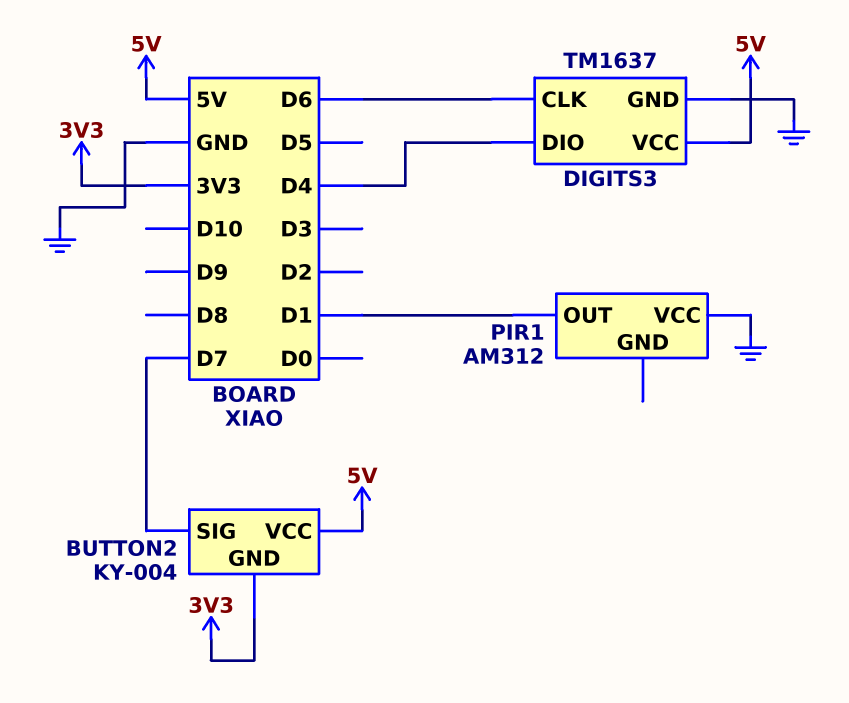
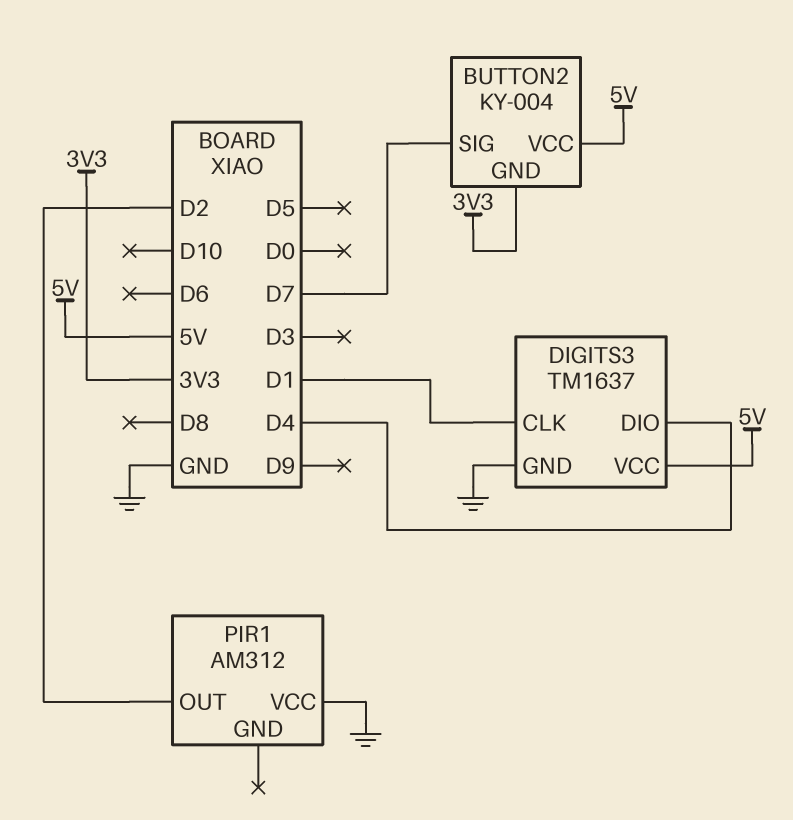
DIGITS3 pin CLK: D6 -> D1
PIR1 pin OUT: D1 -> D2

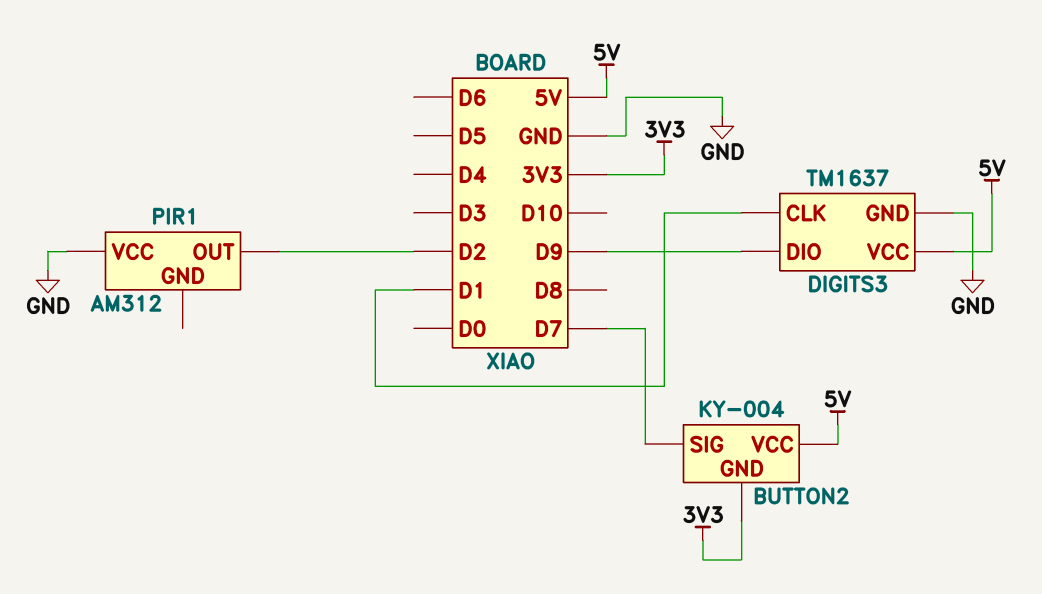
DIGITS3 pin DIO: D4 -> D9

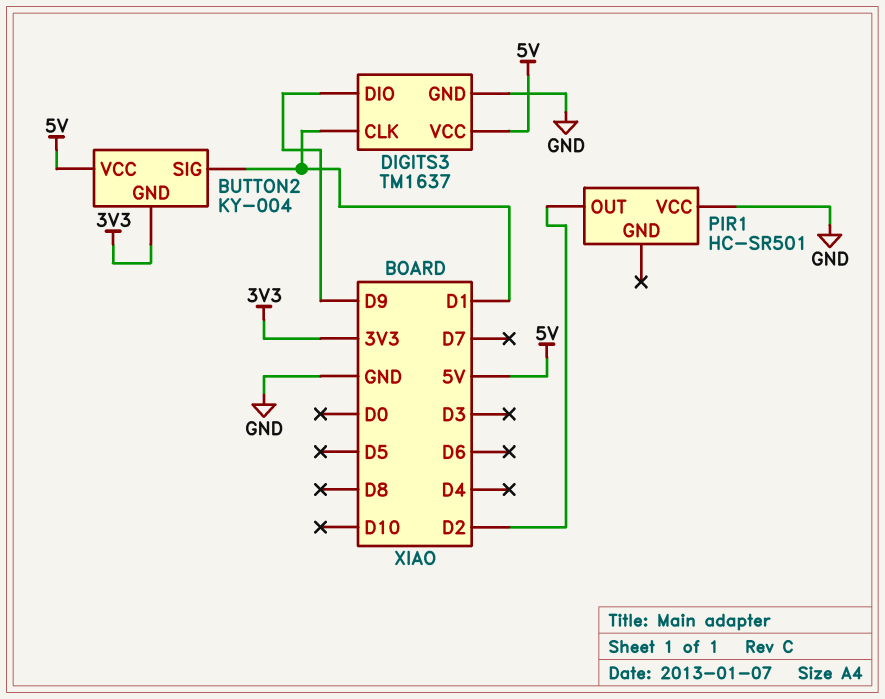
BUTTON2 pin SIG: D7 -> D1
PIR1: AM312 -> HC-SR501

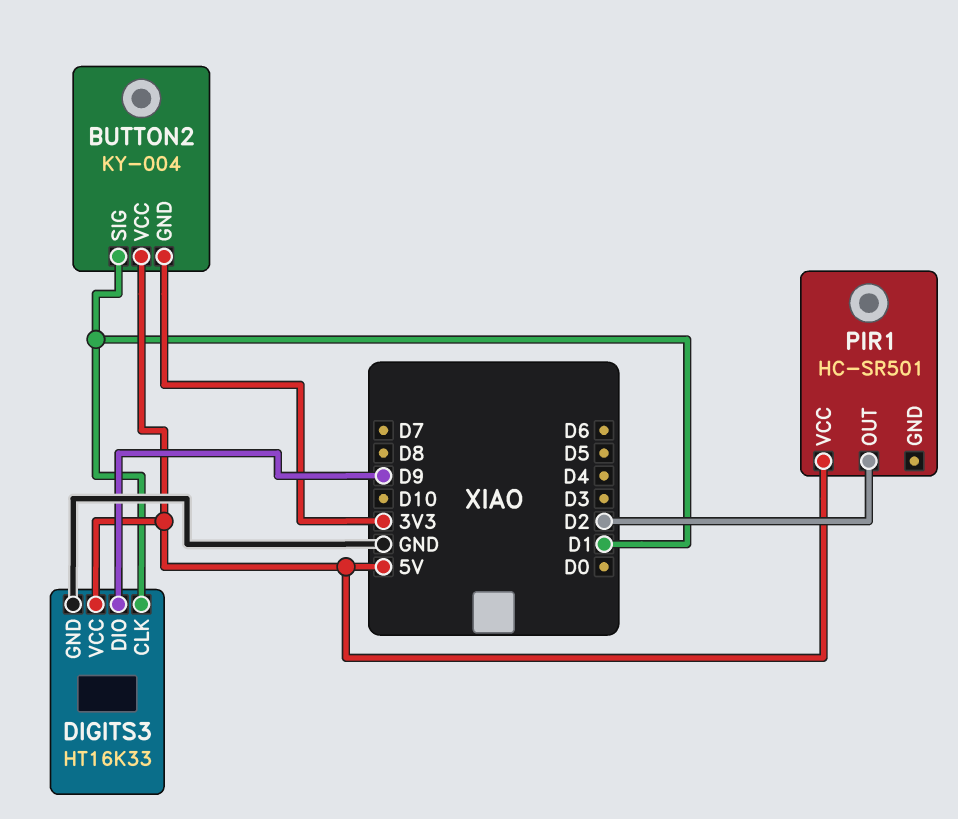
DIGITS3: TM1637 -> HT16K33
PIR1 pin VCC: GND -> 5V

